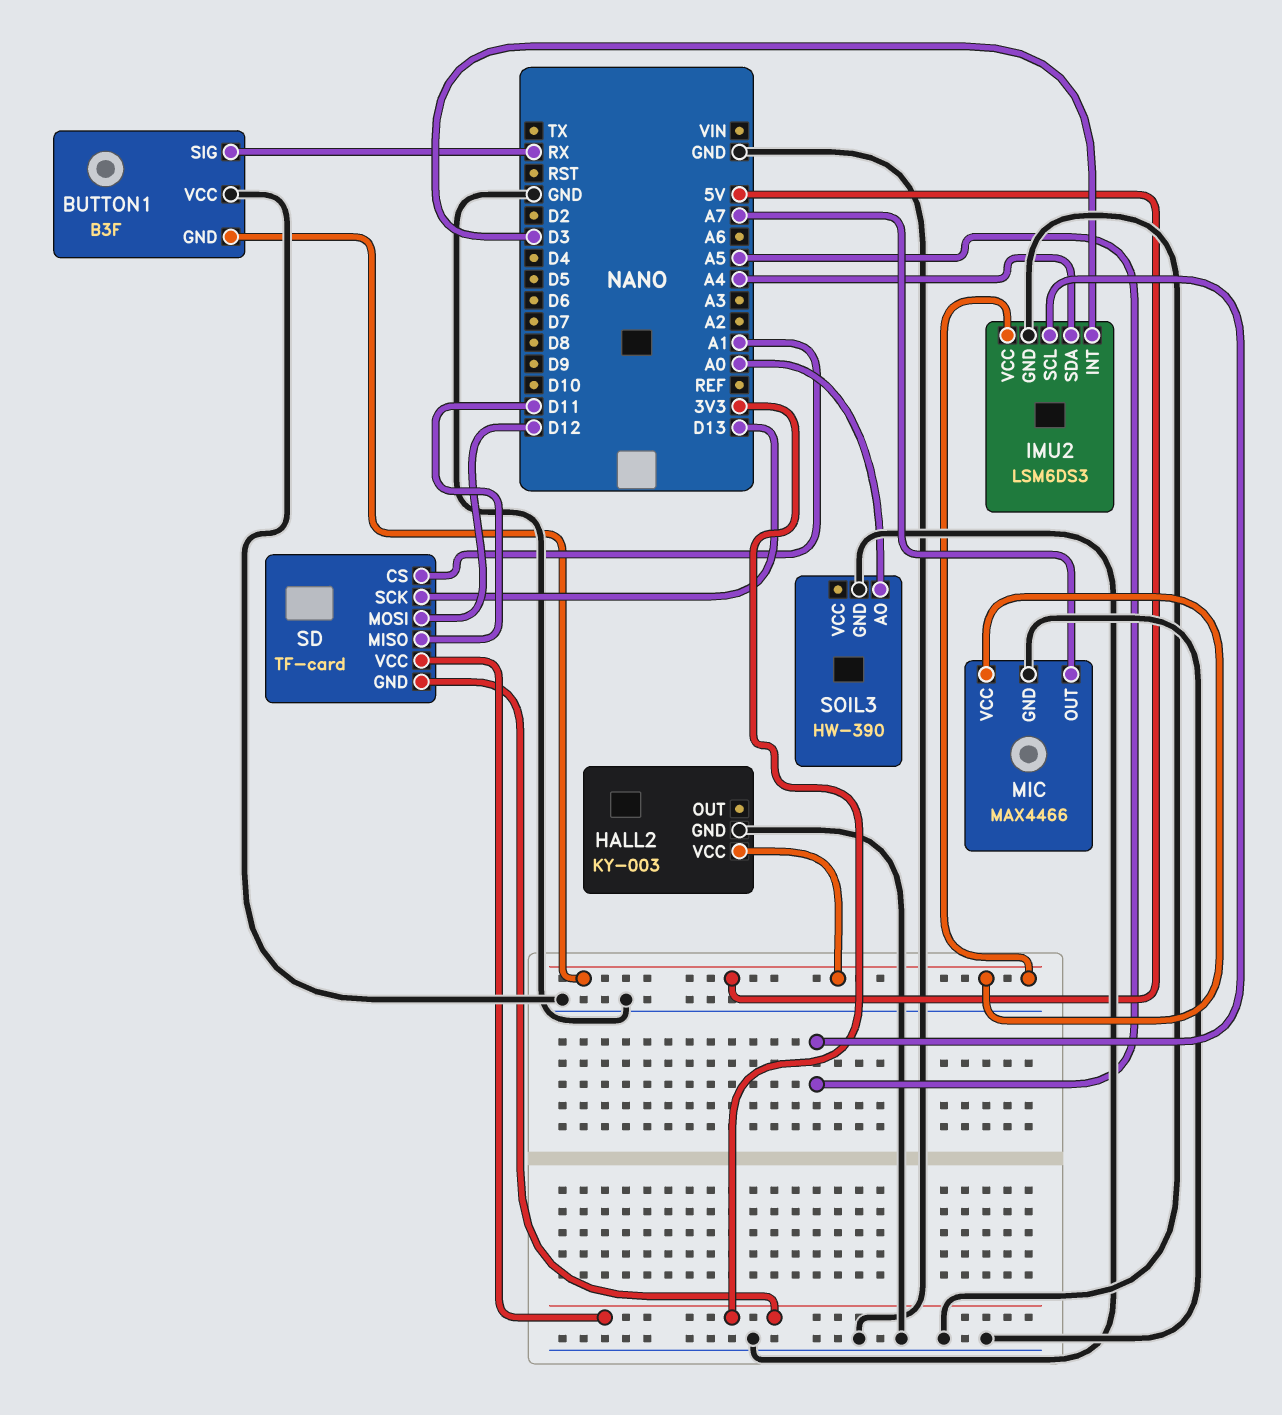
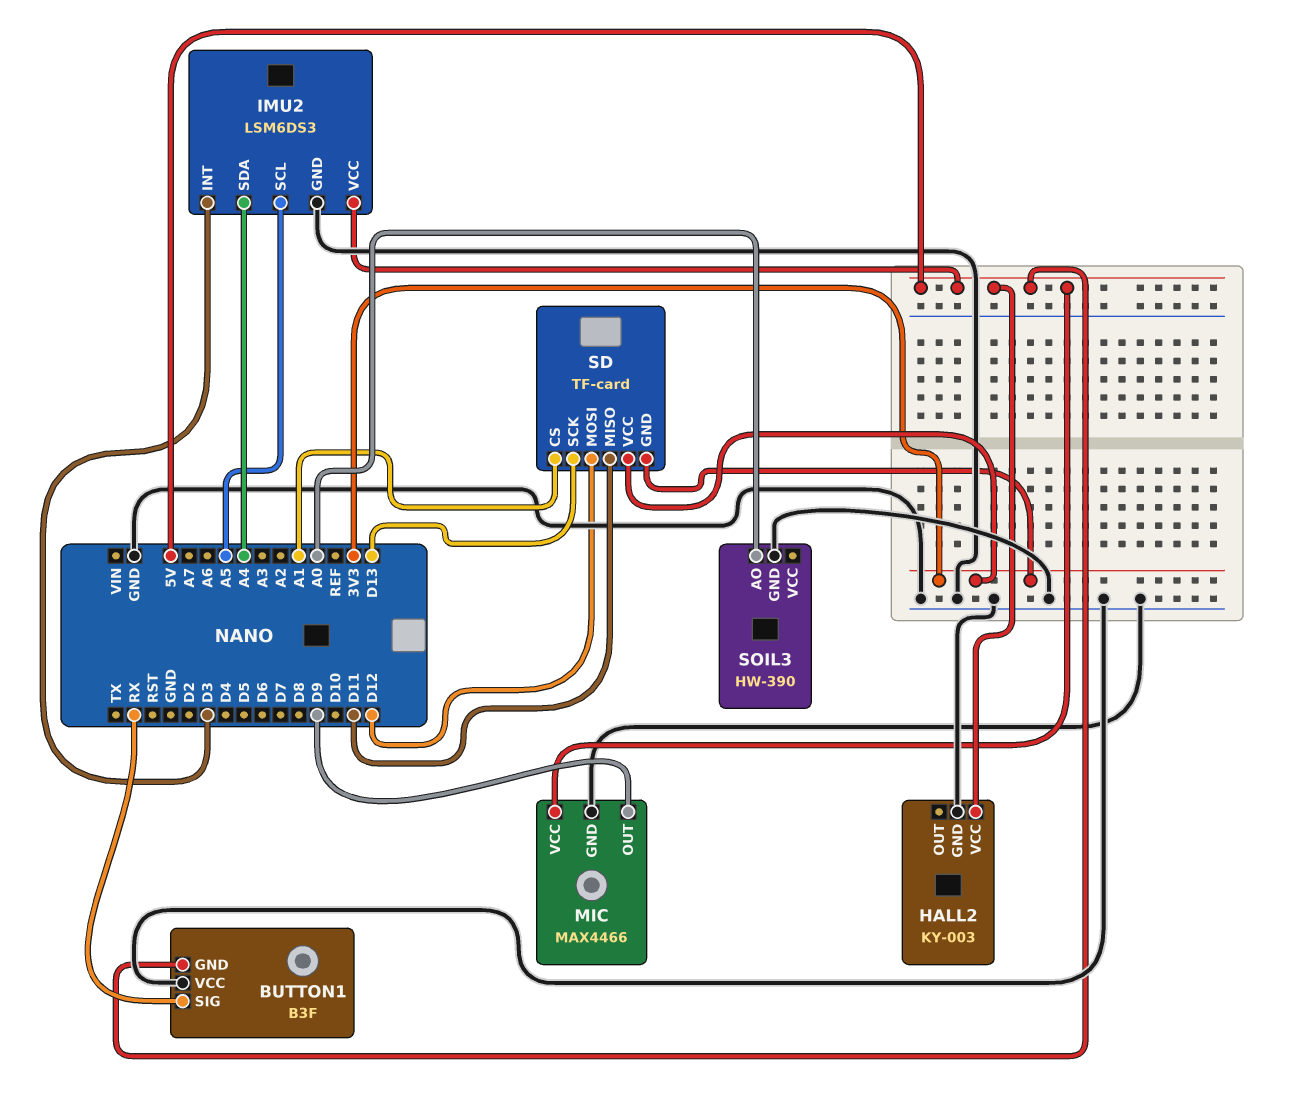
MIC pin OUT: A7 -> D9

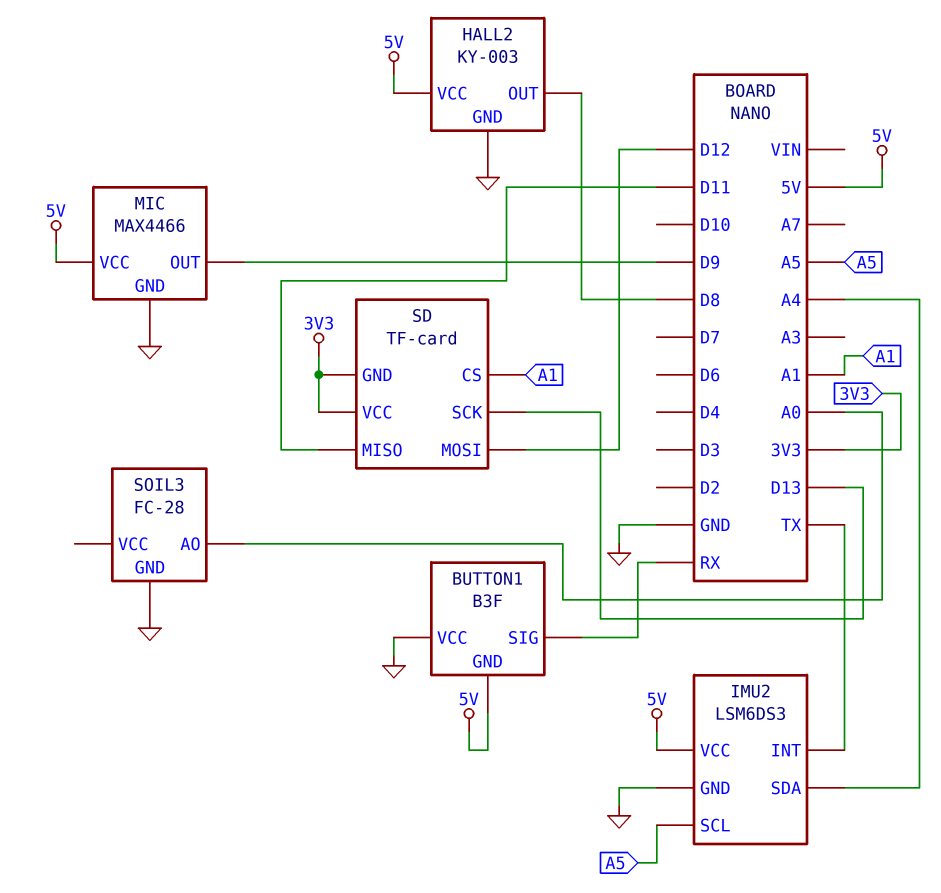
HALL2 pin OUT: none -> D8
IMU2 pin INT: D3 -> TX
SOIL3: HW-390 -> FC-28

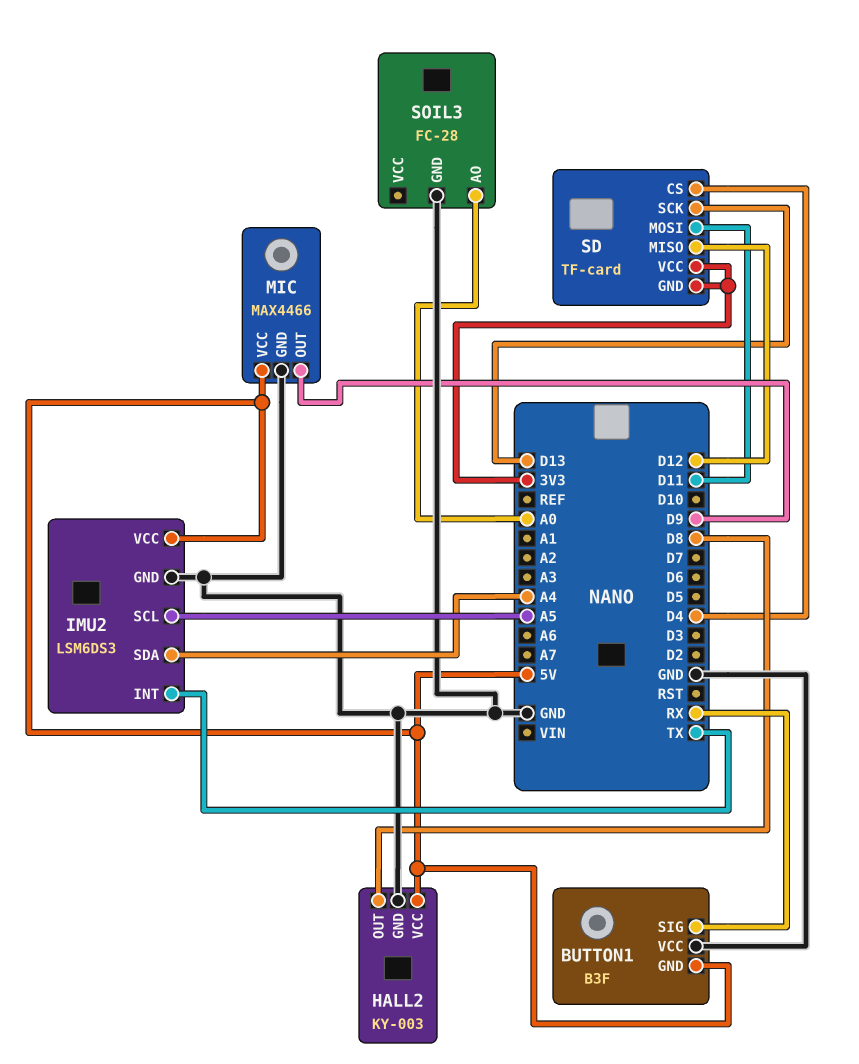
SD pin CS: A1 -> D4
SD pin MISO: D11 -> D12
SD pin MOSI: D12 -> D11

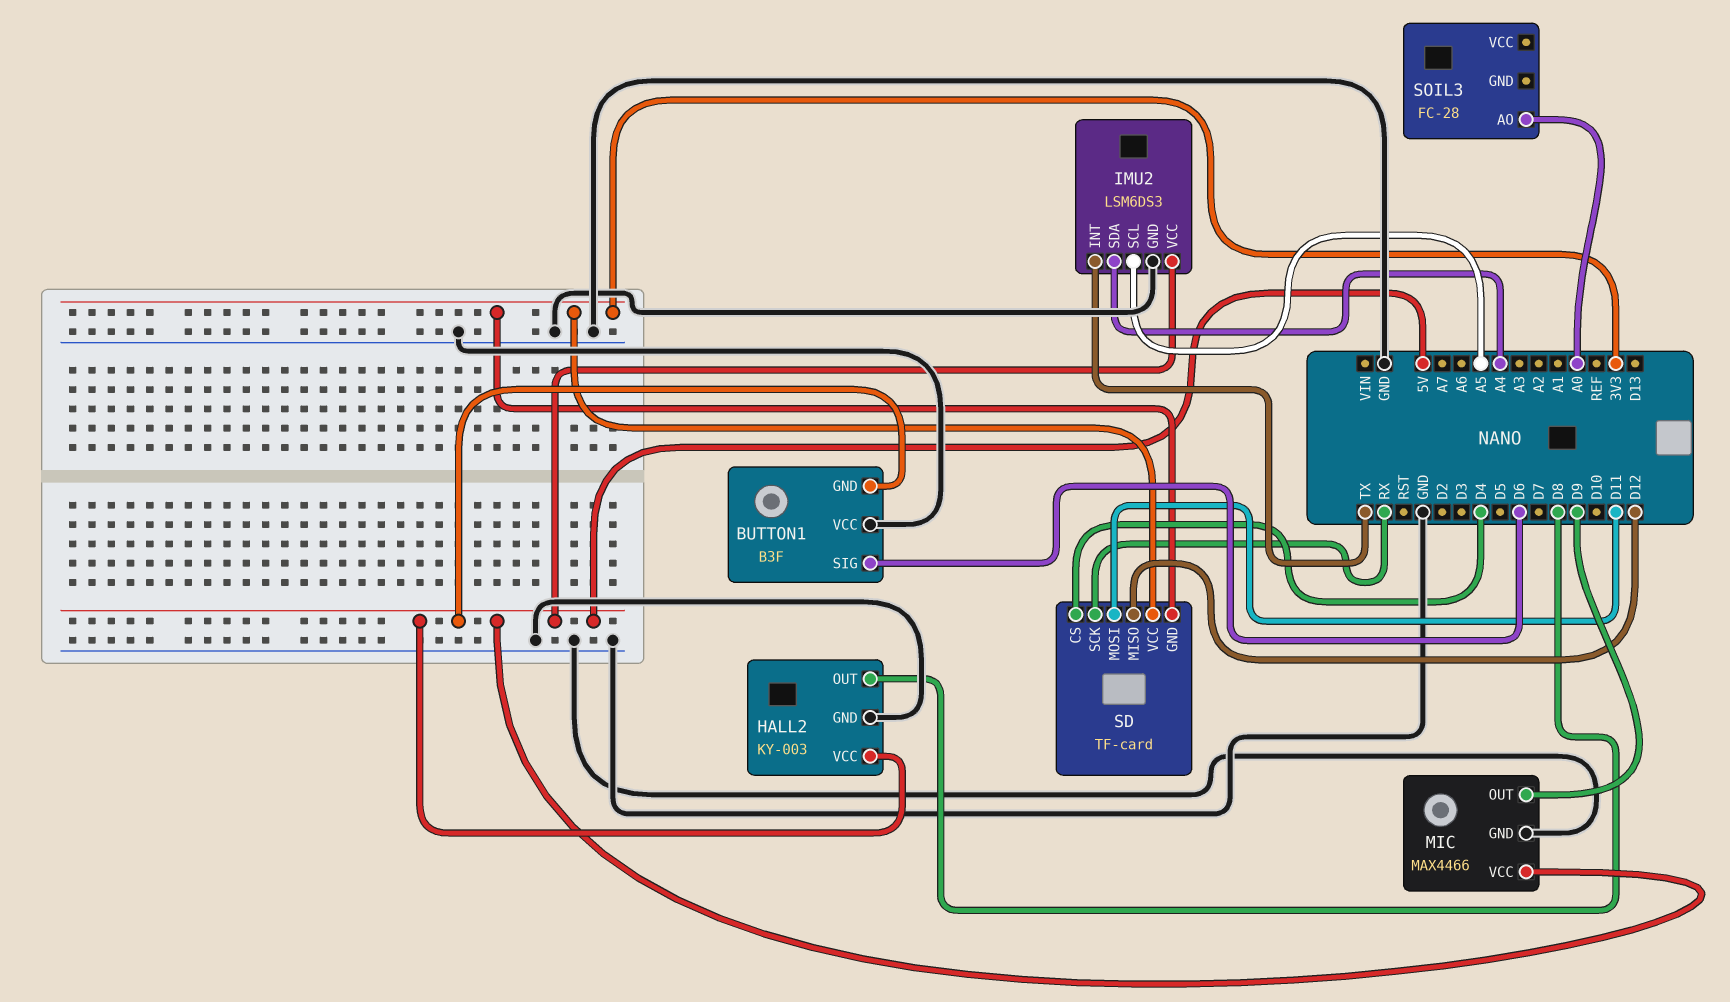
BUTTON1 pin SIG: RX -> D6
SD pin SCK: D13 -> RX
SOIL3 pin GND: GND -> none

